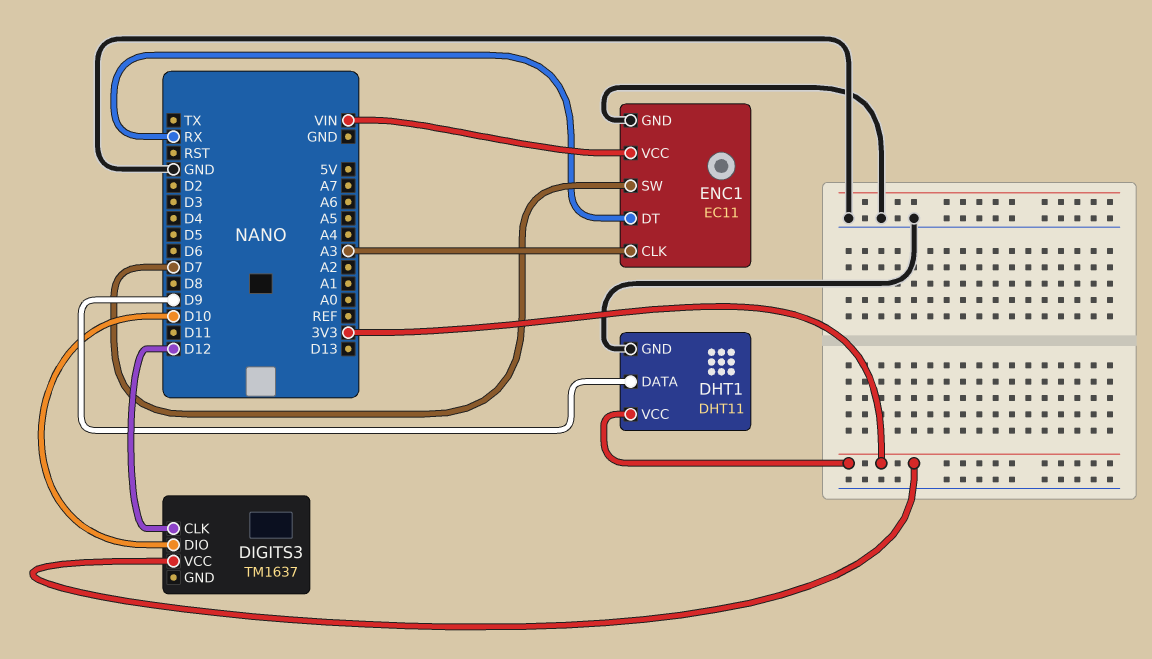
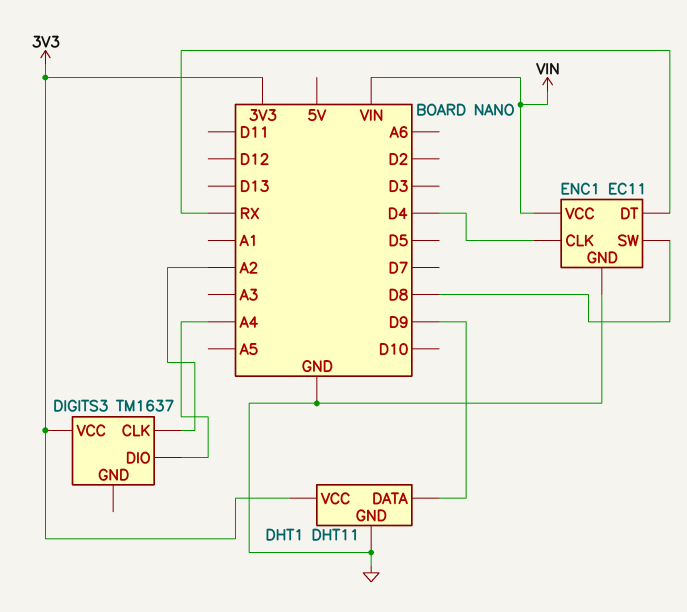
DIGITS3 pin CLK: D12 -> A2
DIGITS3 pin DIO: D10 -> A4
ENC1 pin CLK: A3 -> D4
ENC1 pin SW: D7 -> D8

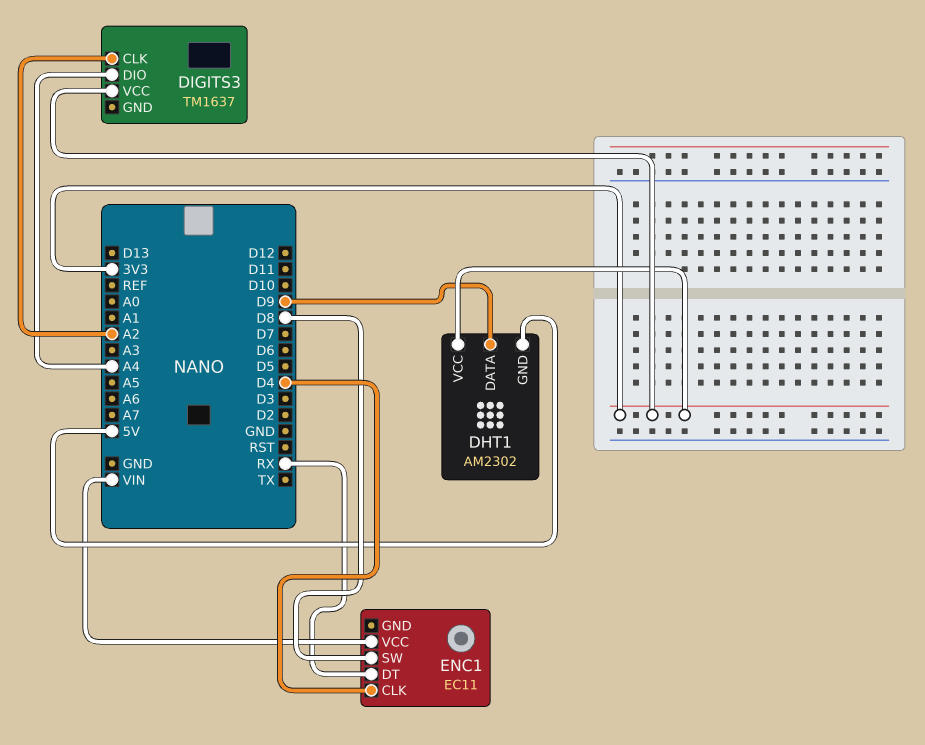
DHT1: DHT11 -> AM2302
DHT1 pin GND: GND -> 5V
ENC1 pin GND: GND -> none

